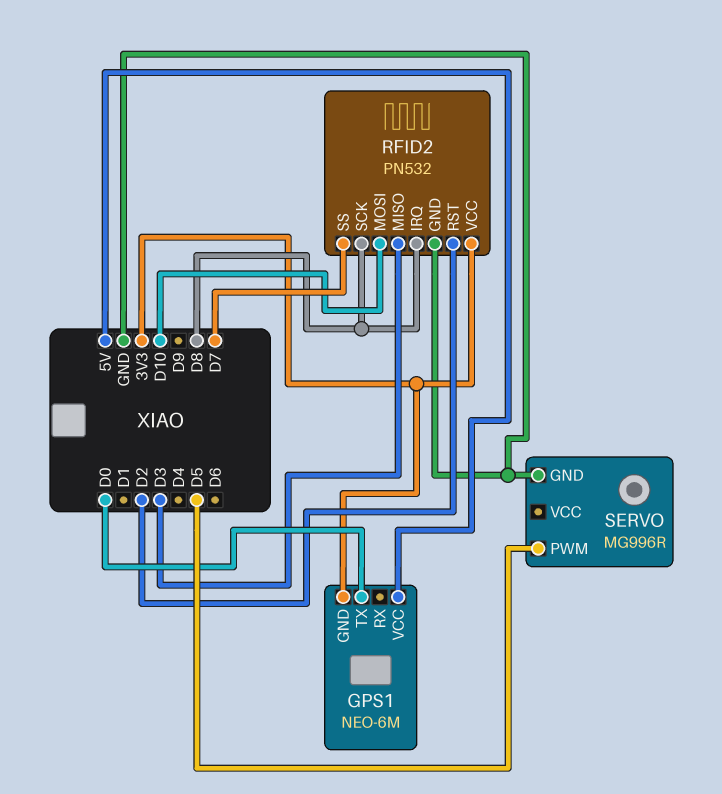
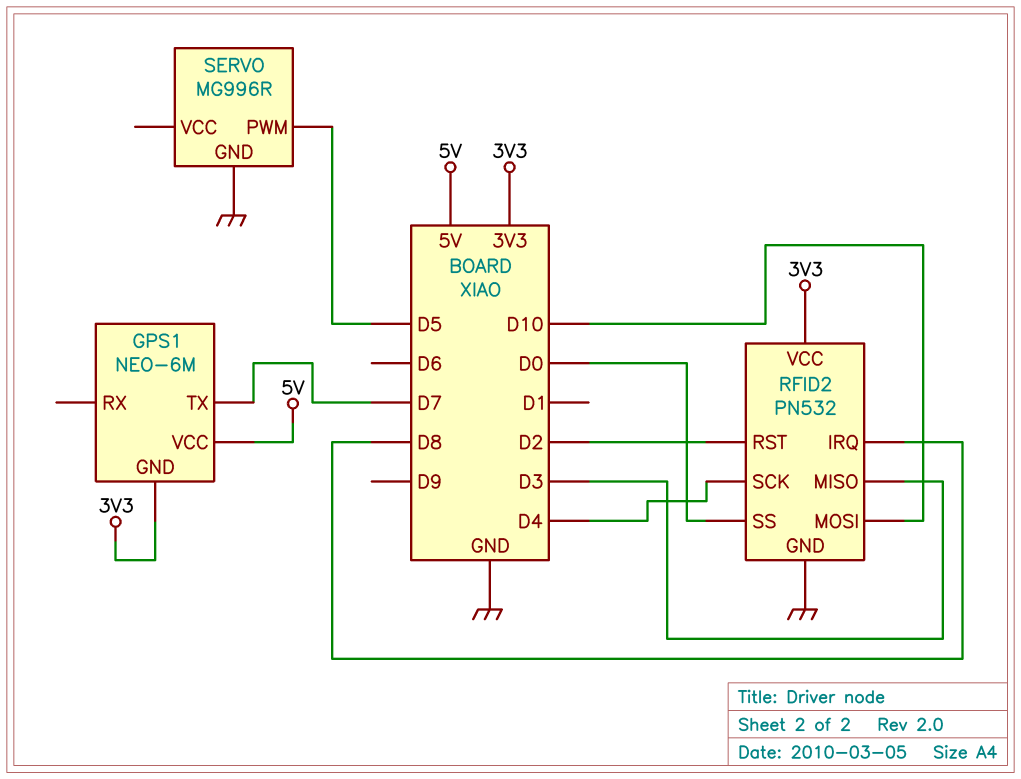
GPS1 pin TX: D0 -> D7
RFID2 pin SCK: D8 -> D4
RFID2 pin SS: D7 -> D0

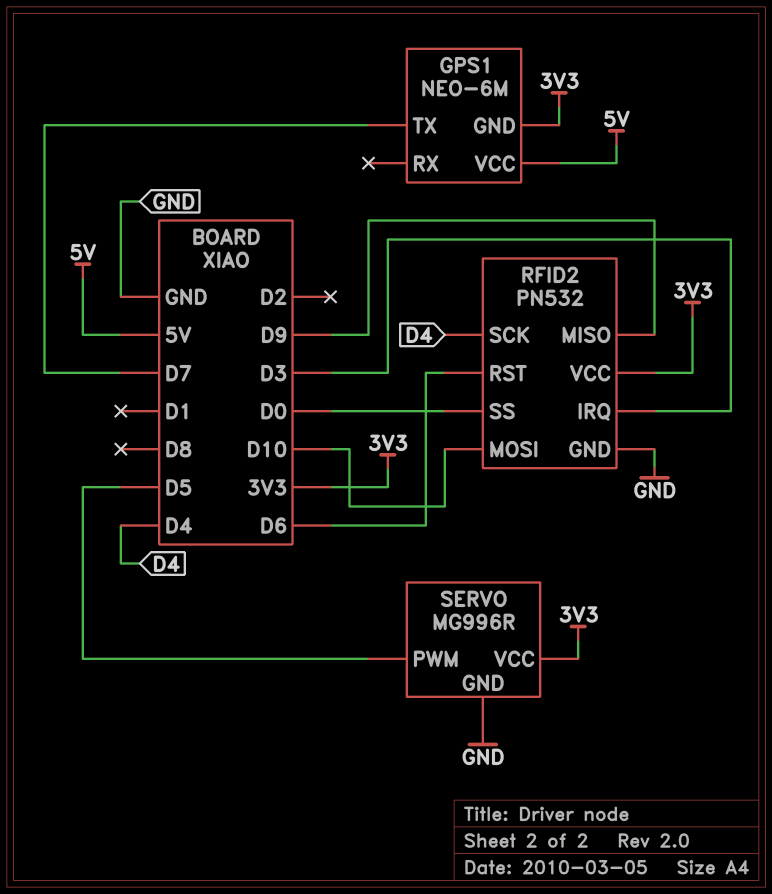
RFID2 pin IRQ: D8 -> D3
RFID2 pin MISO: D3 -> D9
RFID2 pin RST: D2 -> D6
SERVO pin VCC: none -> 3V3

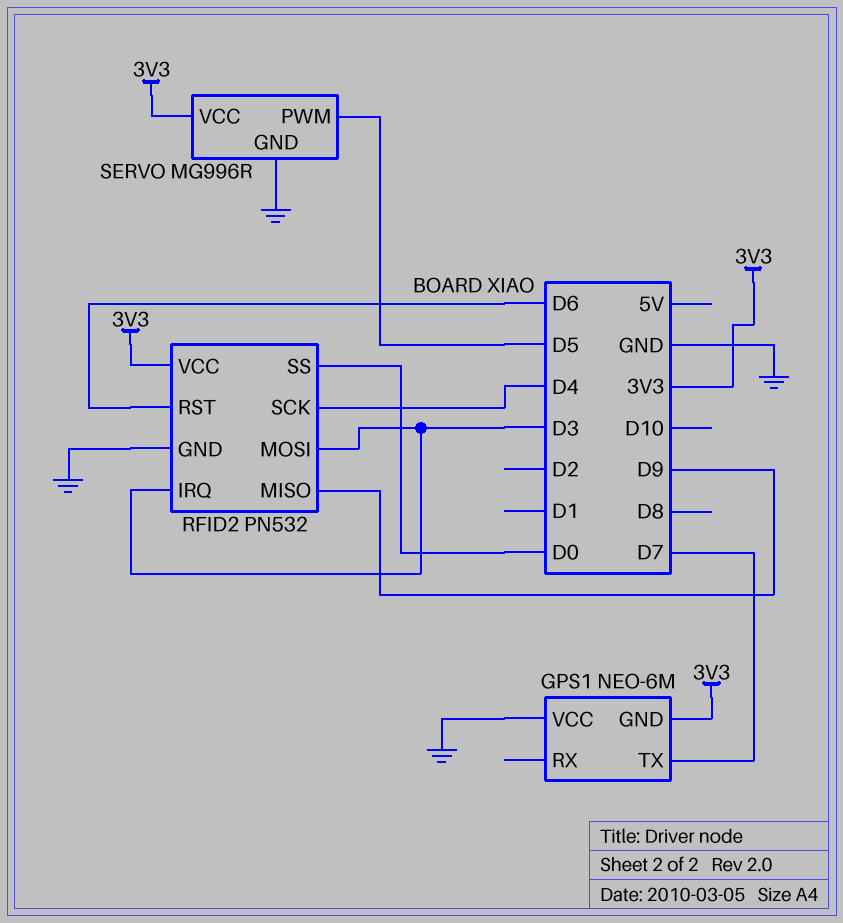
GPS1 pin VCC: 5V -> GND
RFID2 pin MOSI: D10 -> D3

